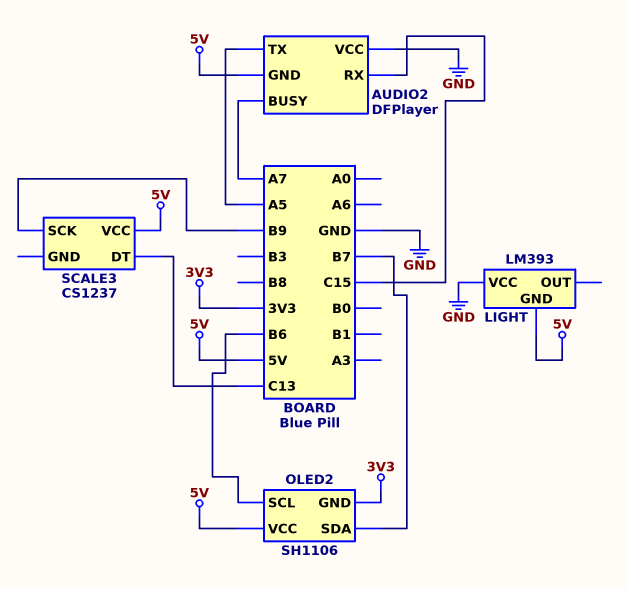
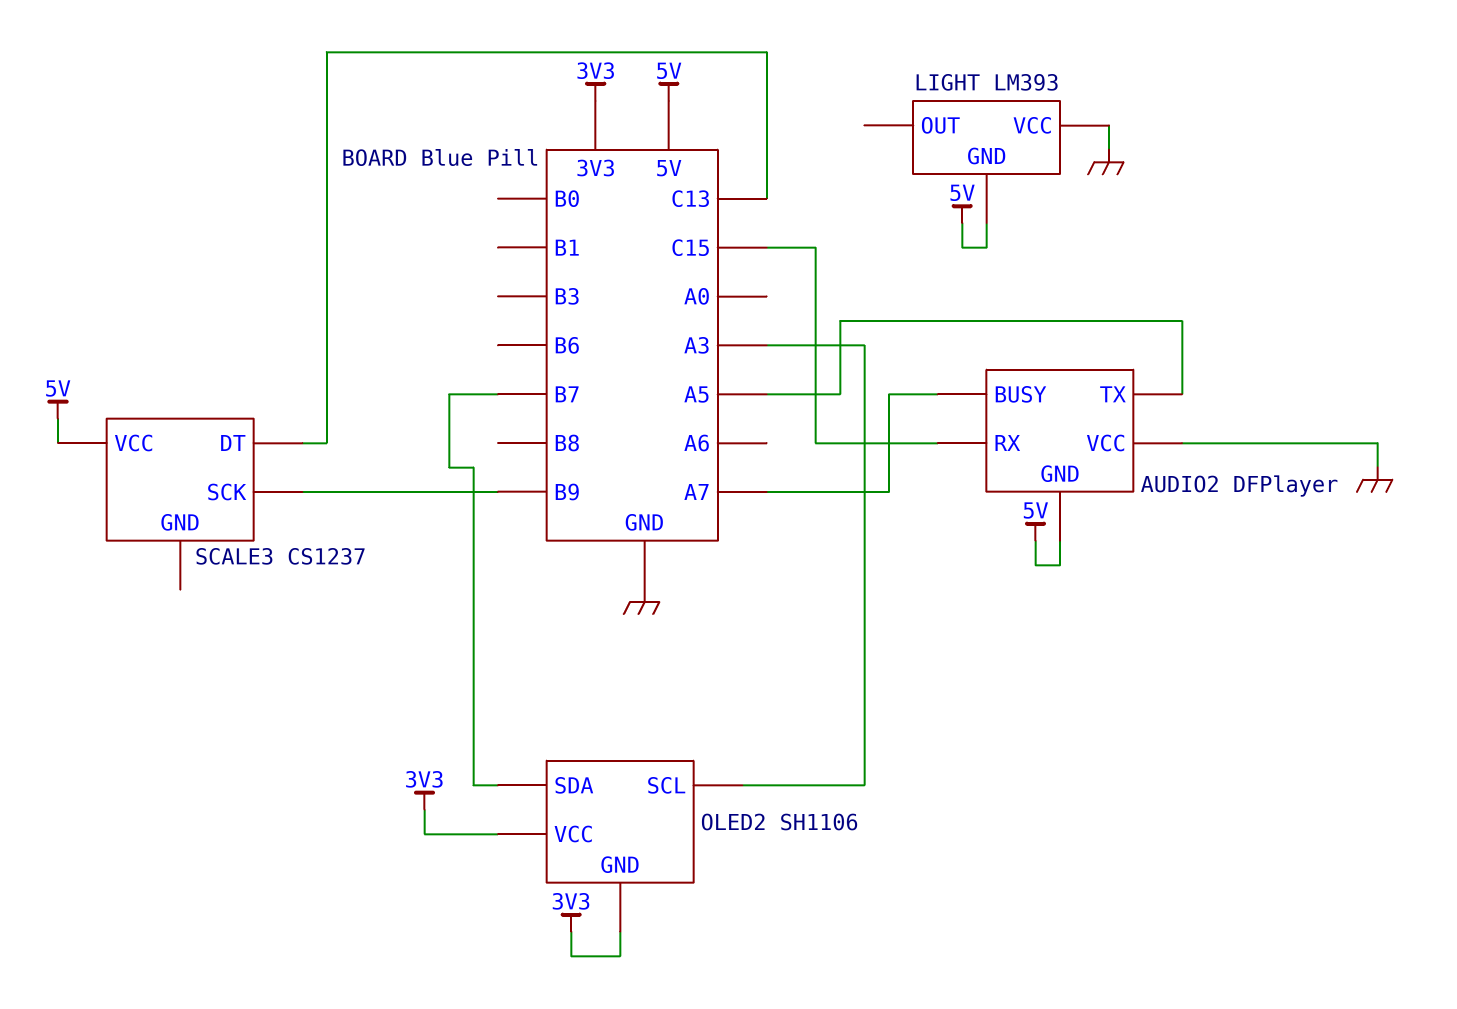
OLED2 pin SCL: B6 -> A3
OLED2 pin VCC: 5V -> 3V3

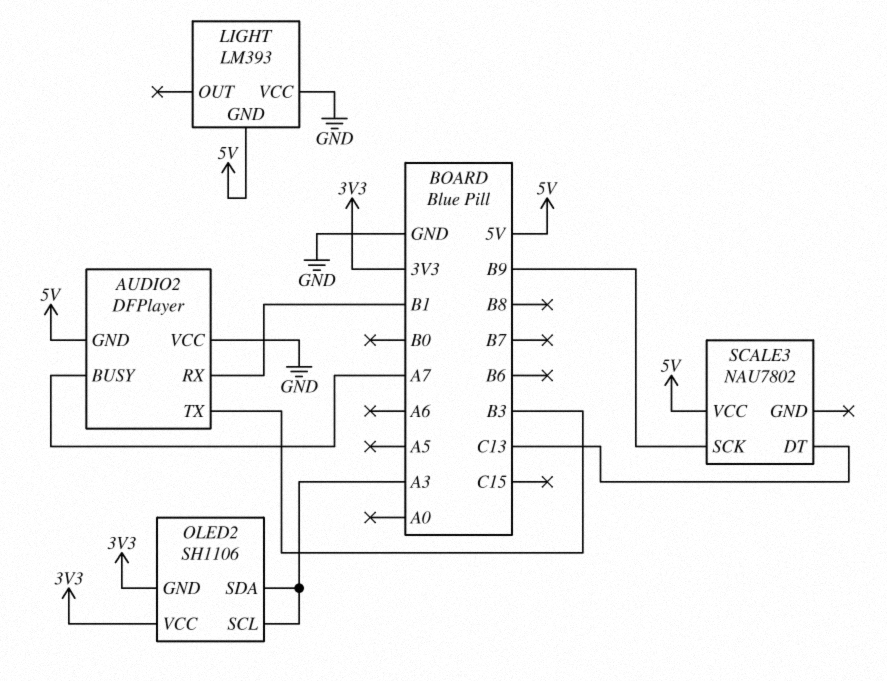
AUDIO2 pin RX: C15 -> B1
AUDIO2 pin TX: A5 -> B3
OLED2 pin SDA: B7 -> A3
SCALE3: CS1237 -> NAU7802

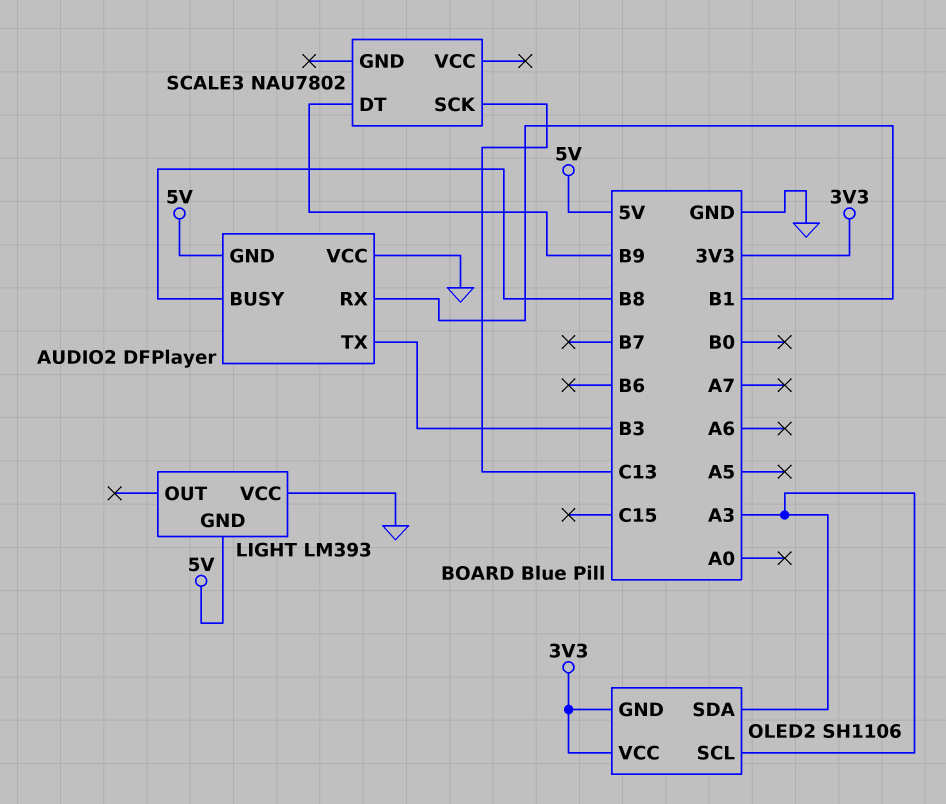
AUDIO2 pin BUSY: A7 -> B8
SCALE3 pin DT: C13 -> B9
SCALE3 pin SCK: B9 -> C13
SCALE3 pin VCC: 5V -> none

